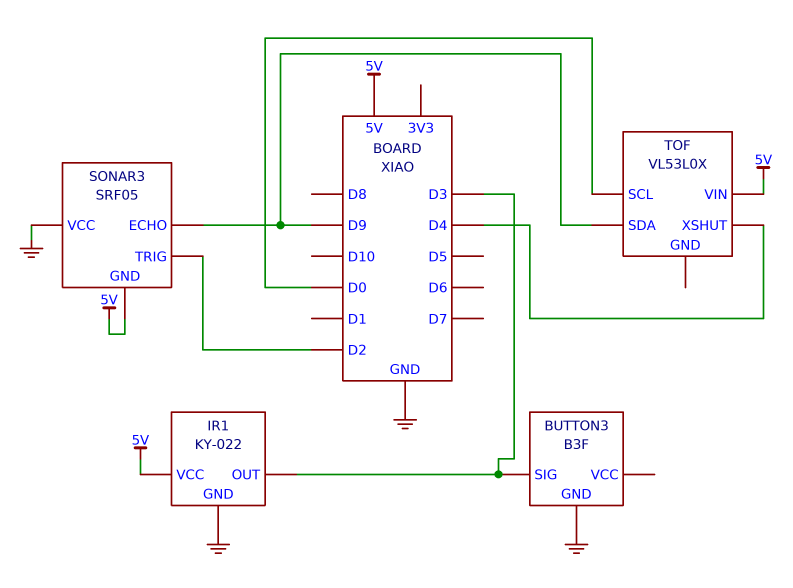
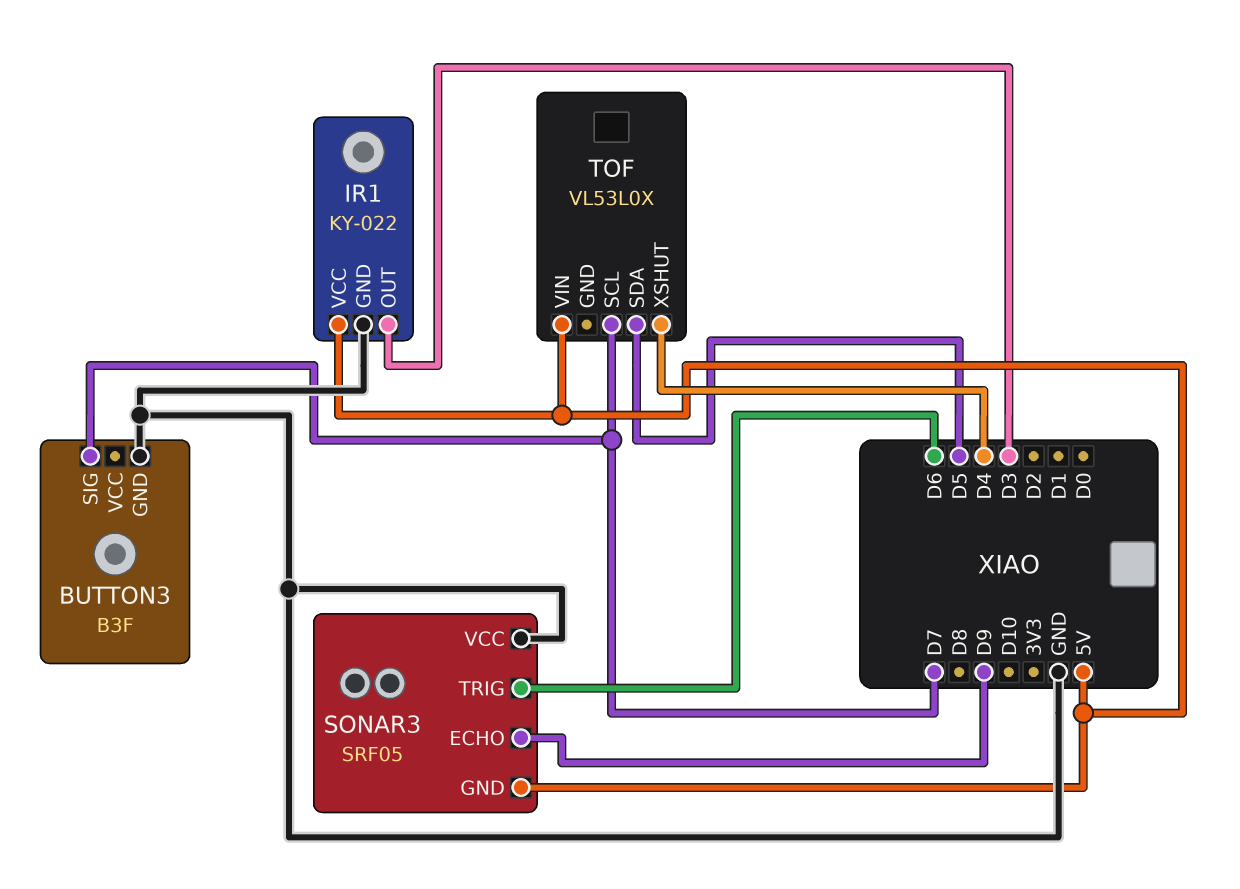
BUTTON3 pin SIG: D3 -> D7
SONAR3 pin TRIG: D2 -> D6
TOF pin SCL: D0 -> D7
TOF pin SDA: D9 -> D5

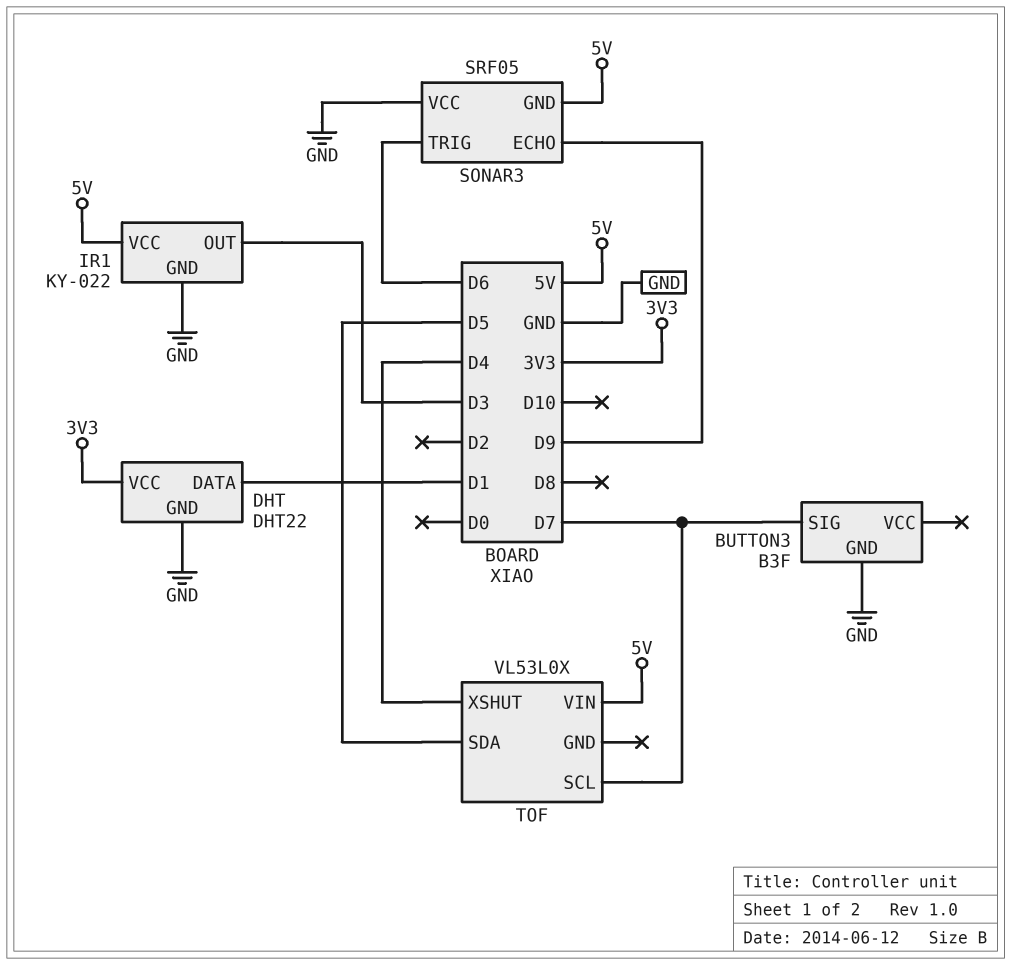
DHT: none -> DHT22
DHT pin DATA: none -> D1
DHT pin GND: none -> GND
DHT pin VCC: none -> 3V3

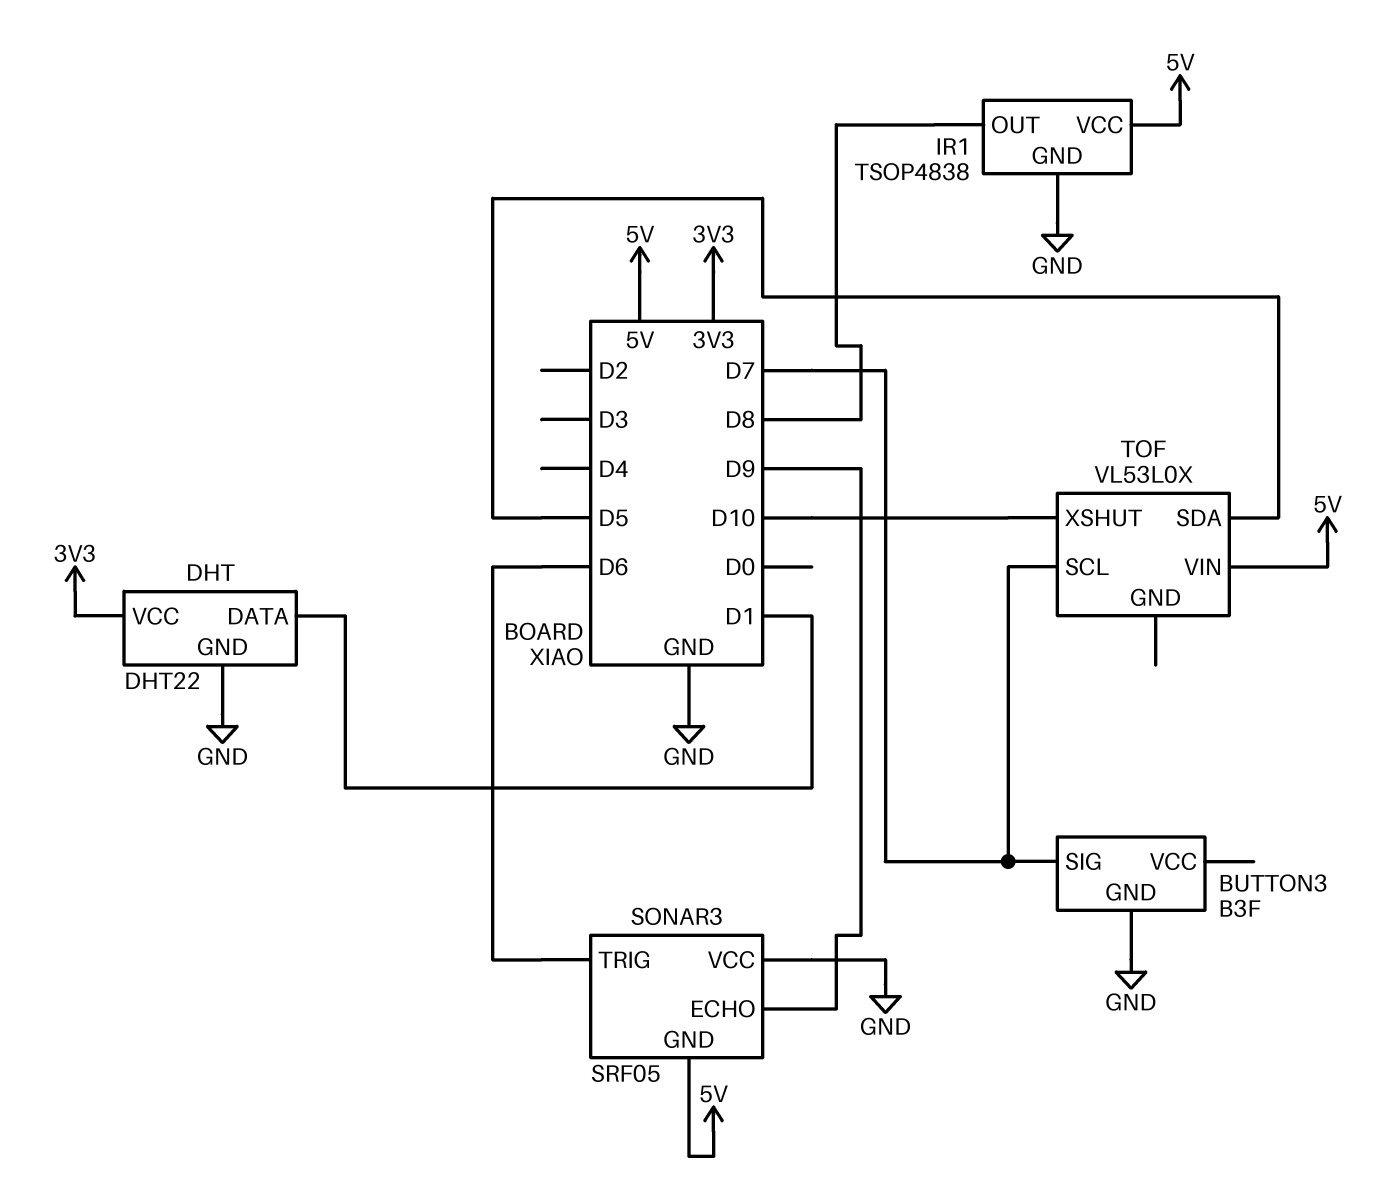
IR1: KY-022 -> TSOP4838
IR1 pin OUT: D3 -> D8
TOF pin XSHUT: D4 -> D10

